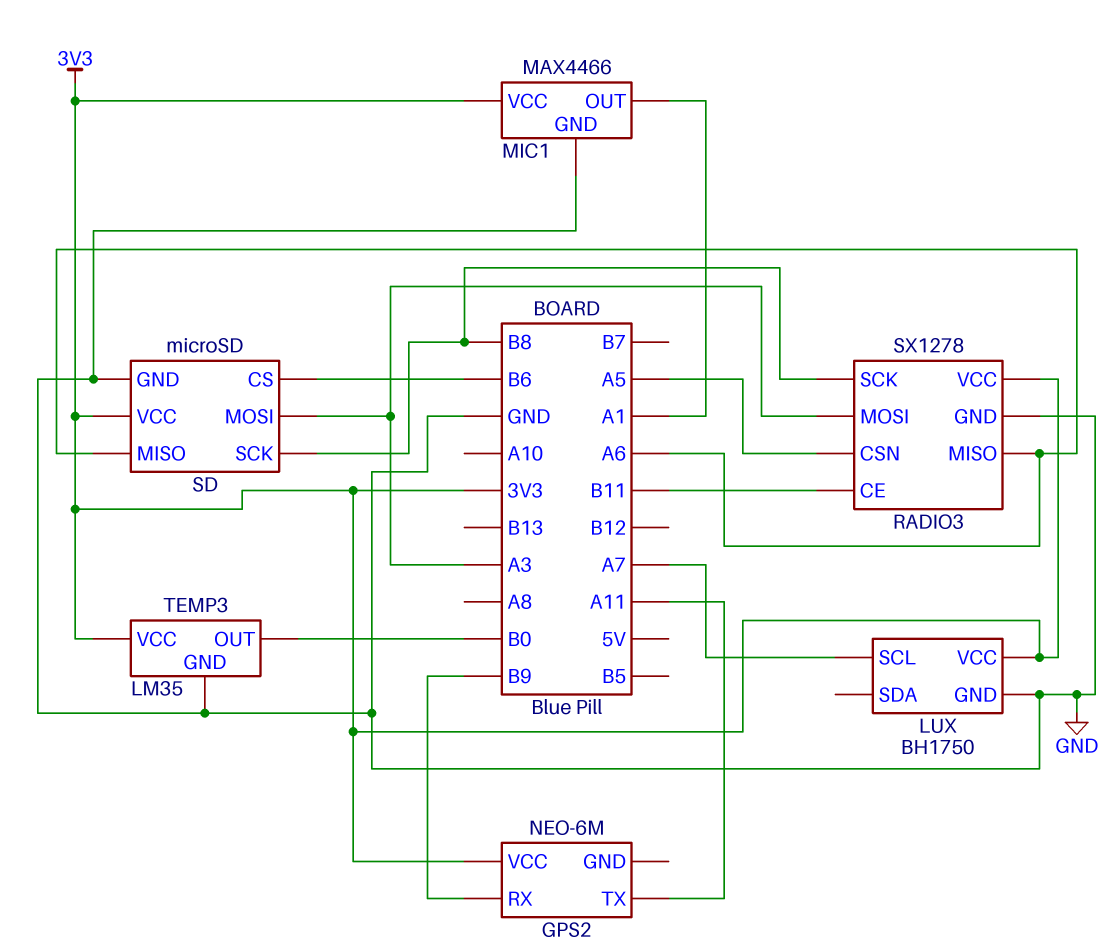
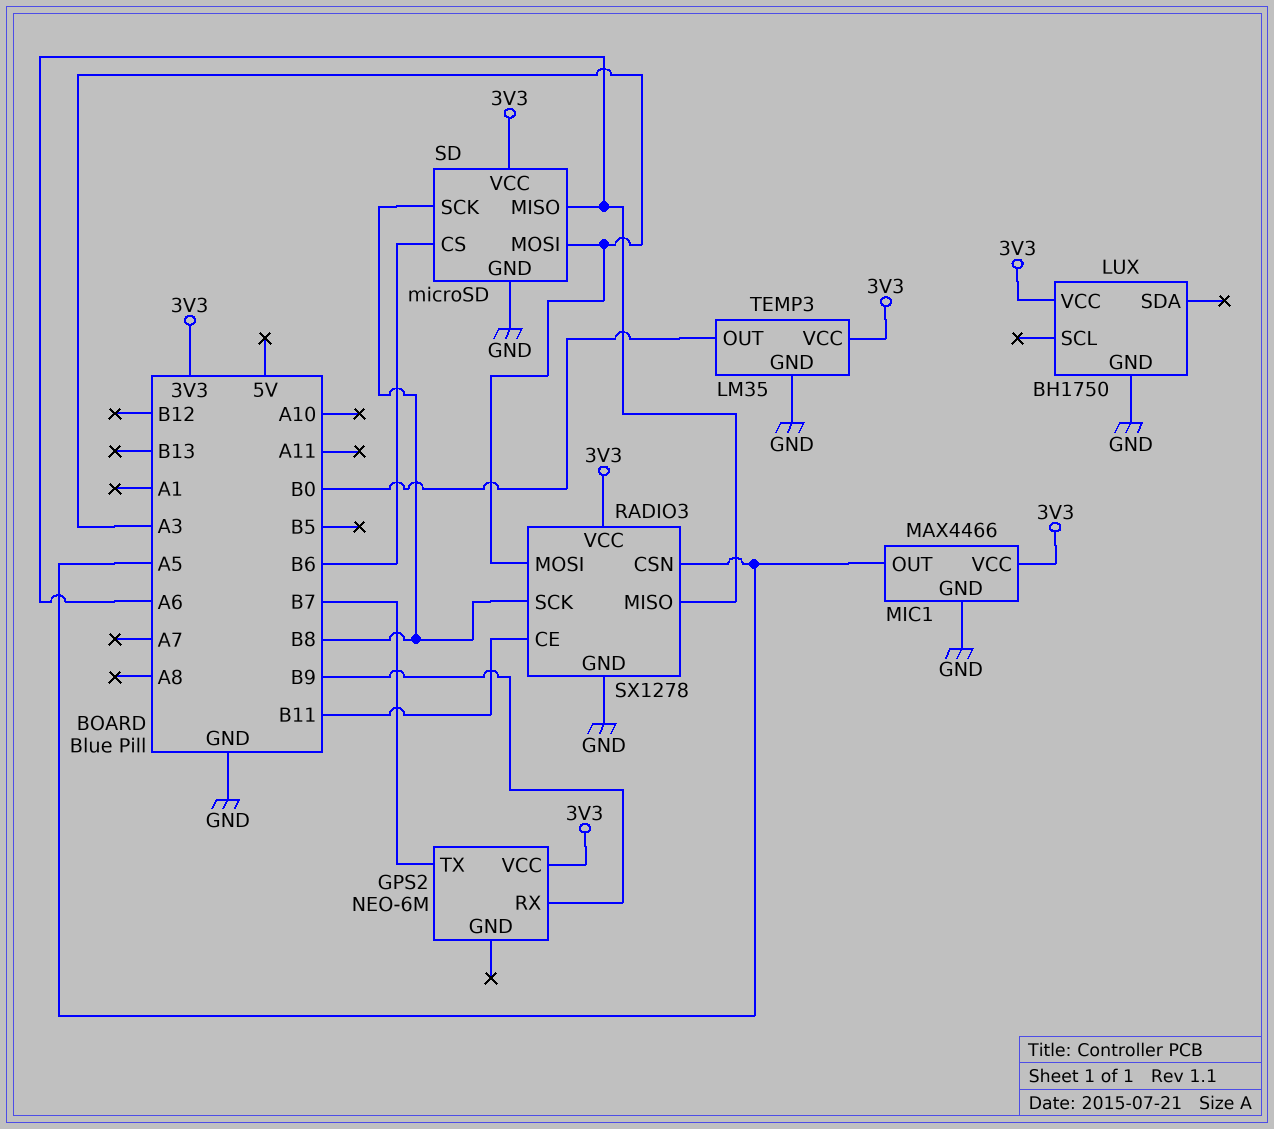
GPS2 pin TX: A11 -> B7
LUX pin SCL: A7 -> none
MIC1 pin OUT: A1 -> A5

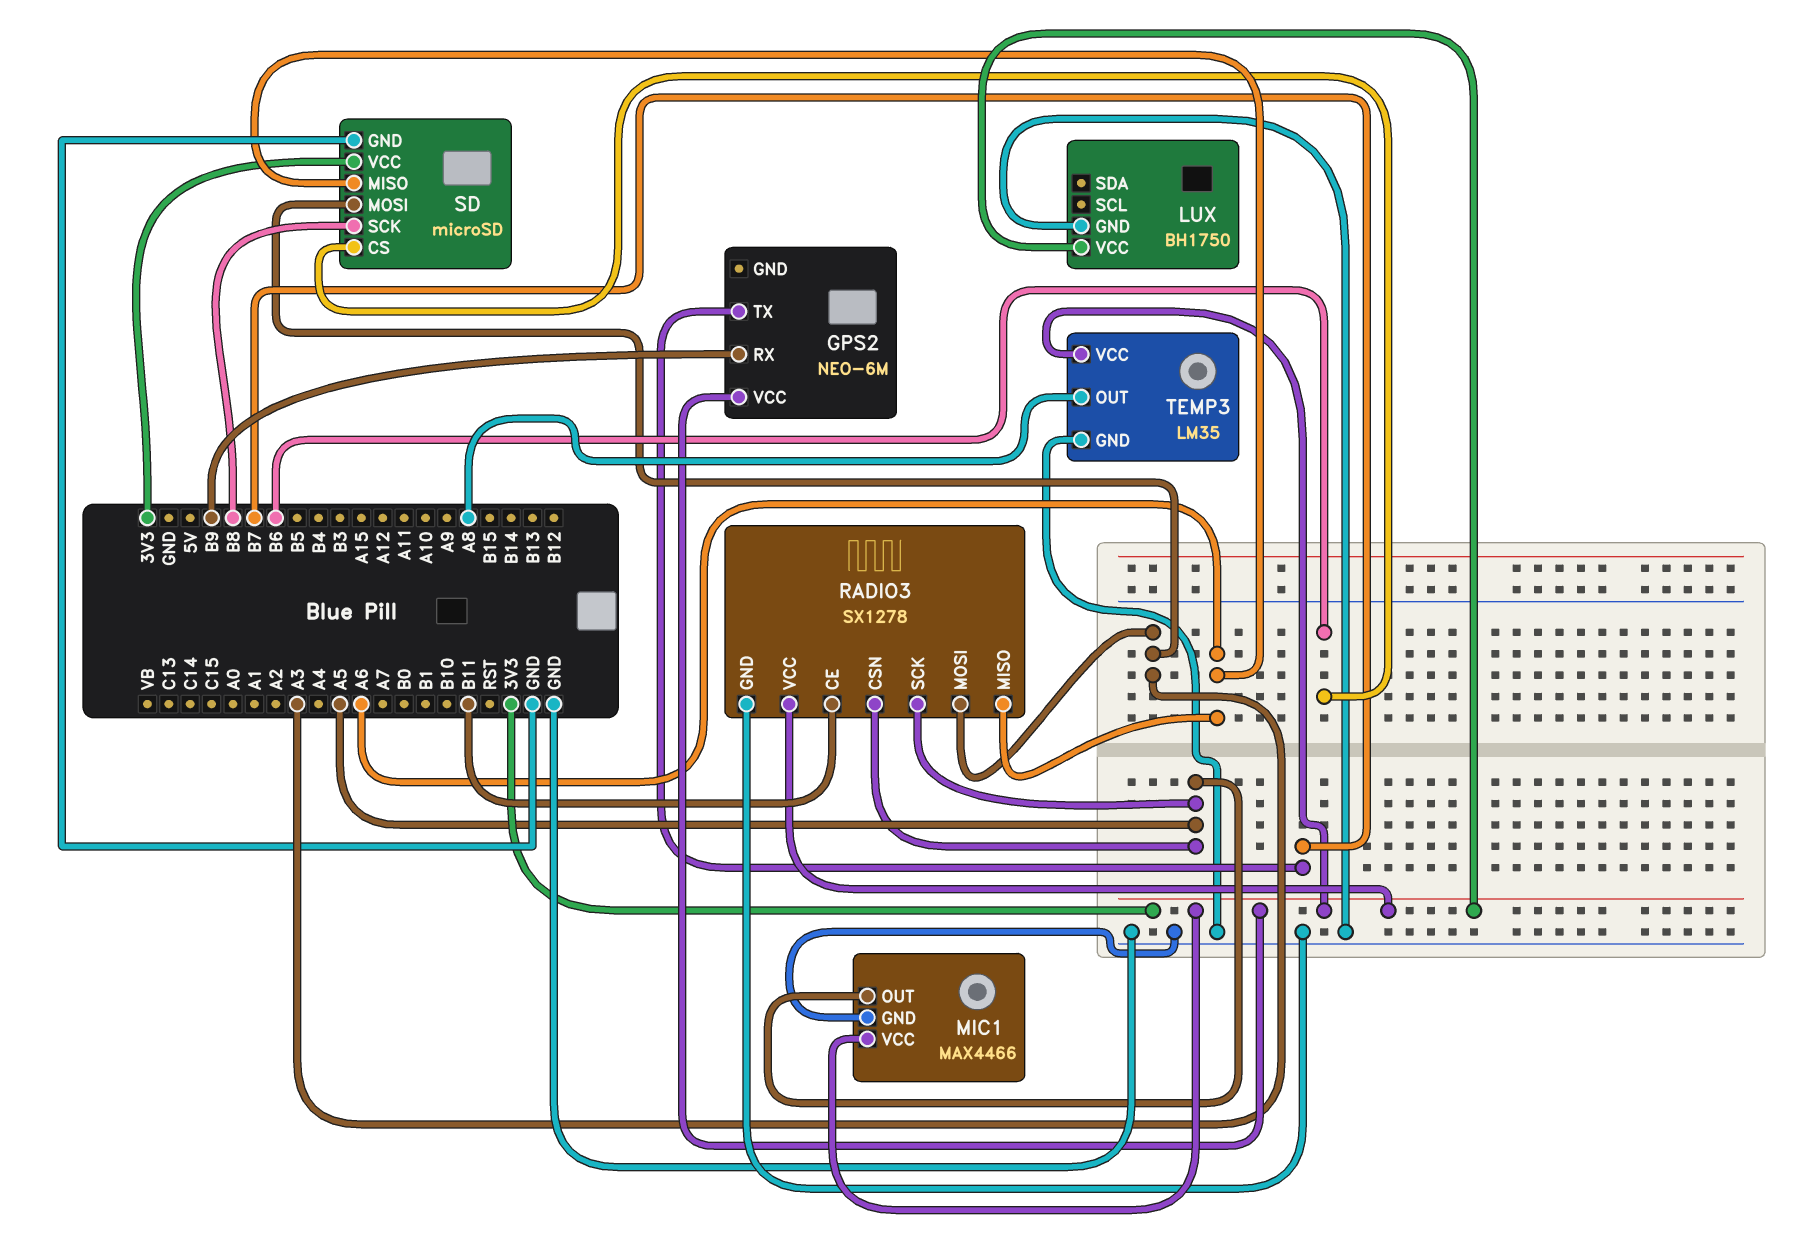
RADIO3 pin SCK: B8 -> A5
TEMP3 pin OUT: B0 -> A8

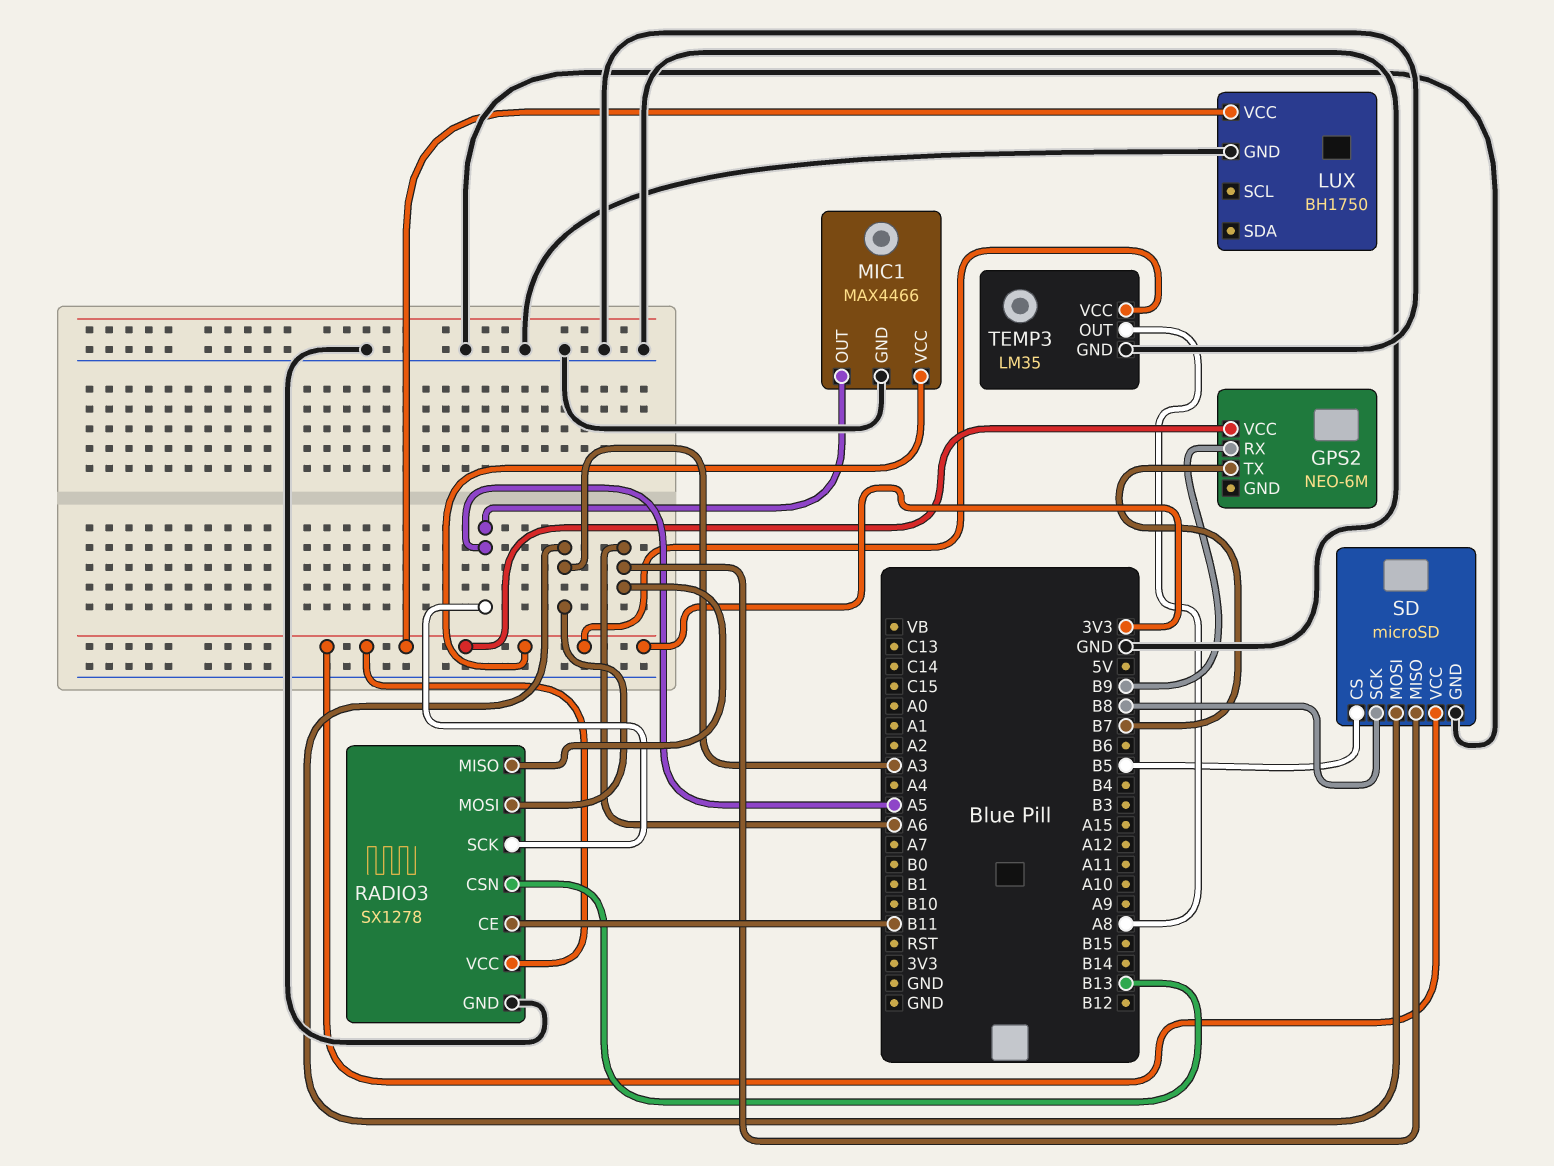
RADIO3 pin CSN: A5 -> B13
SD pin CS: B6 -> B5

